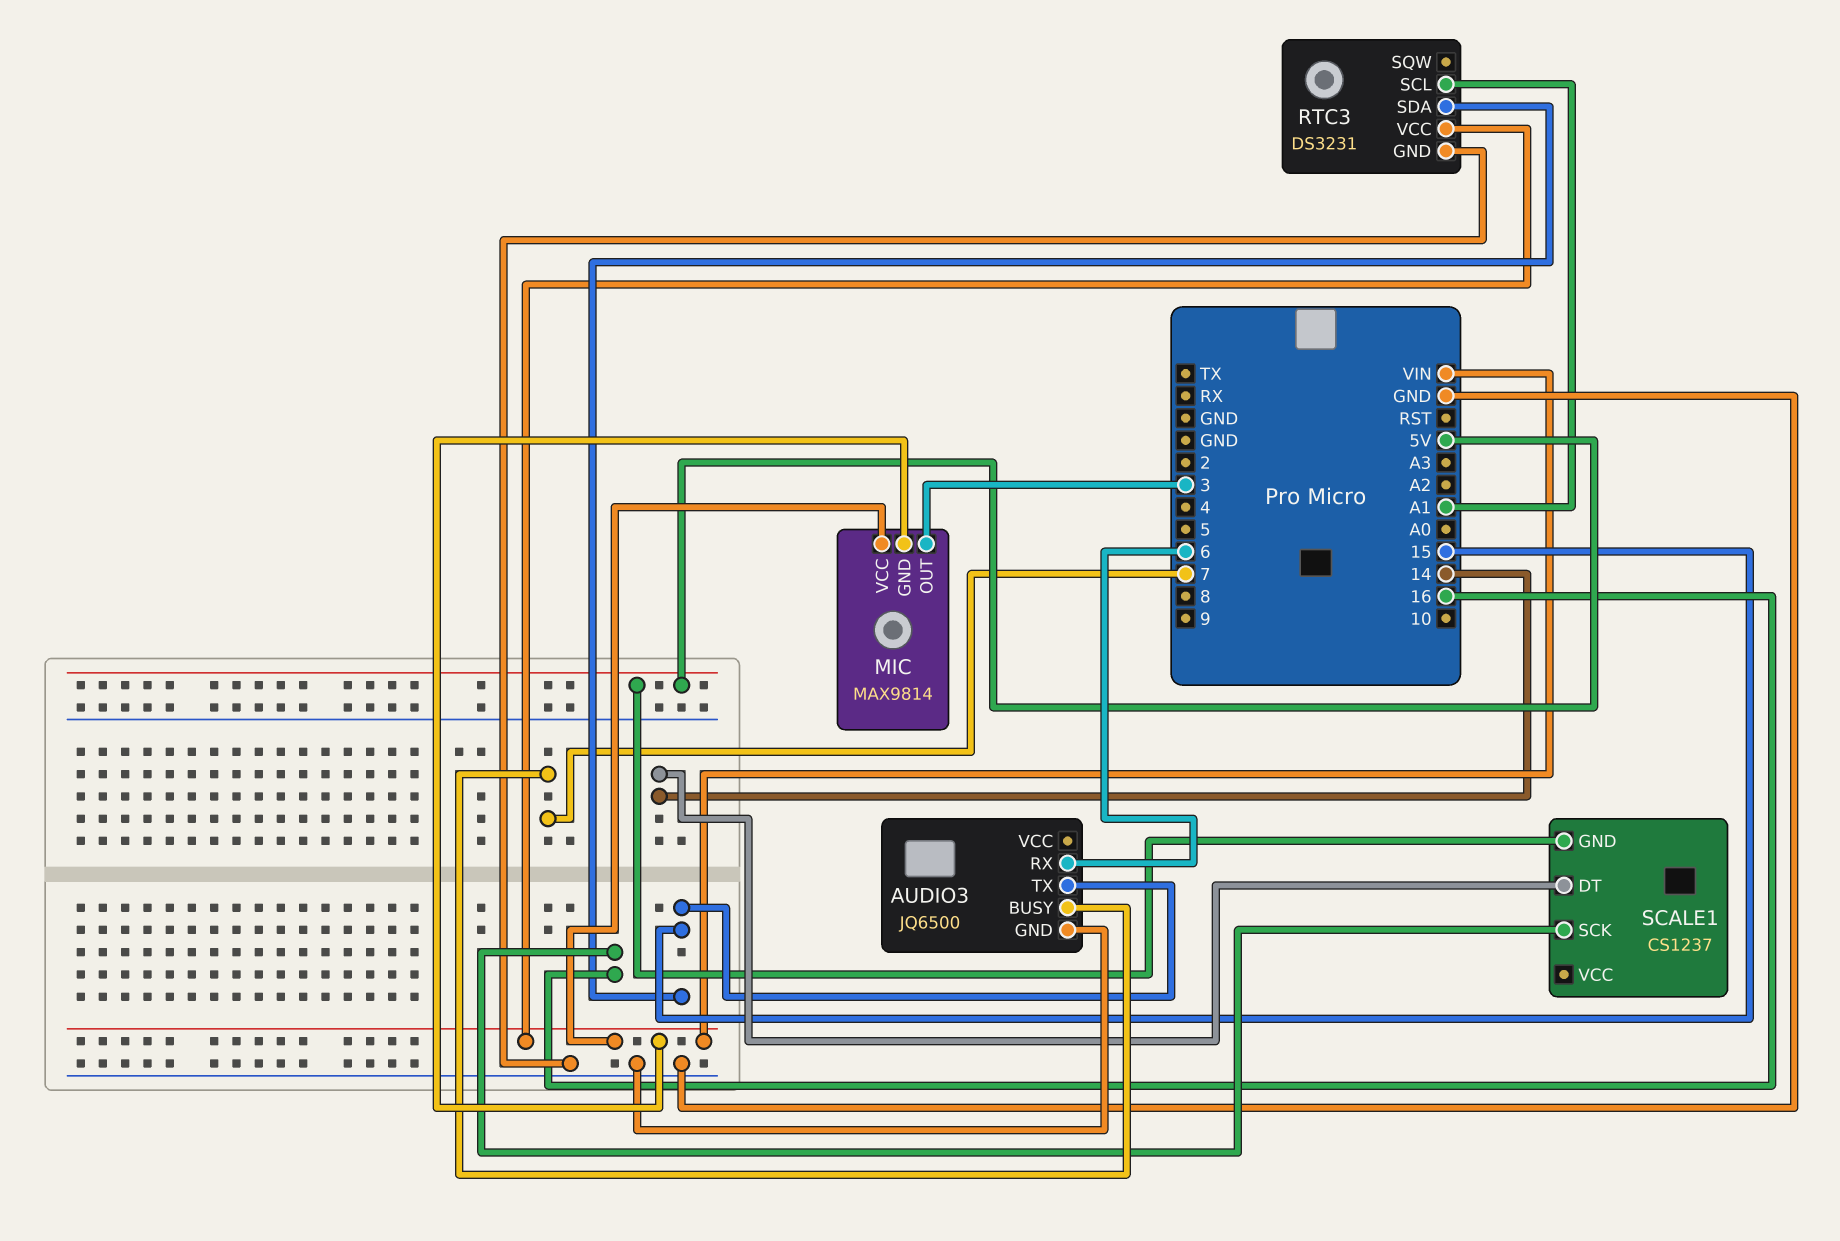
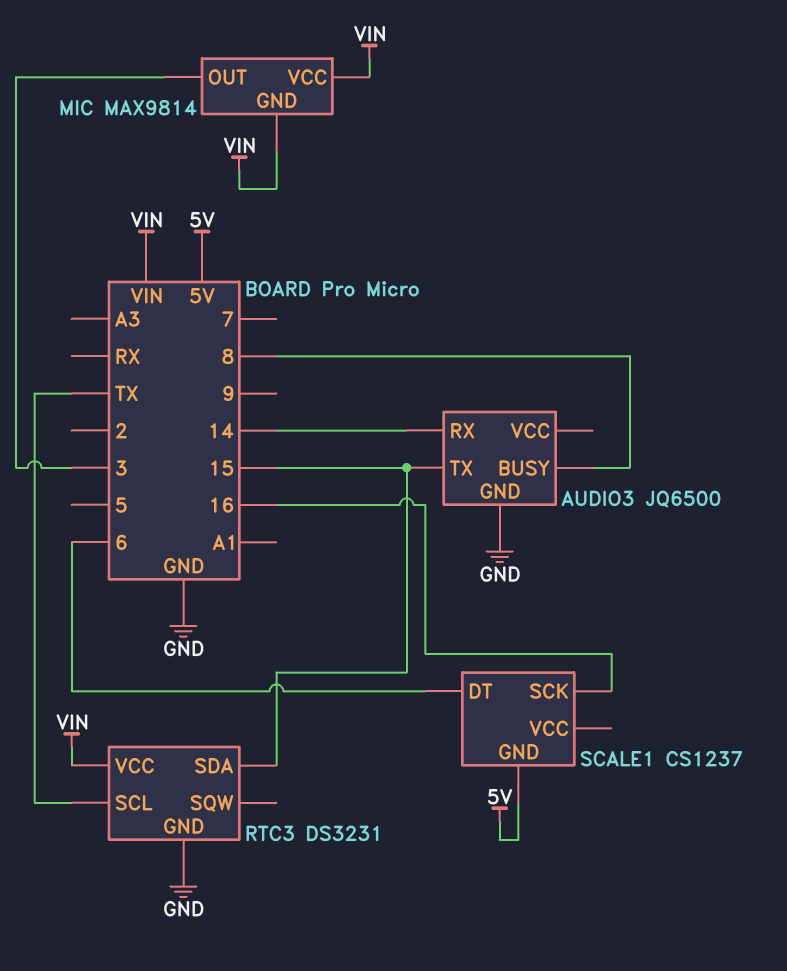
AUDIO3 pin BUSY: 7 -> 8
AUDIO3 pin RX: 6 -> 14
RTC3 pin SCL: A1 -> TX
SCALE1 pin DT: 14 -> 6

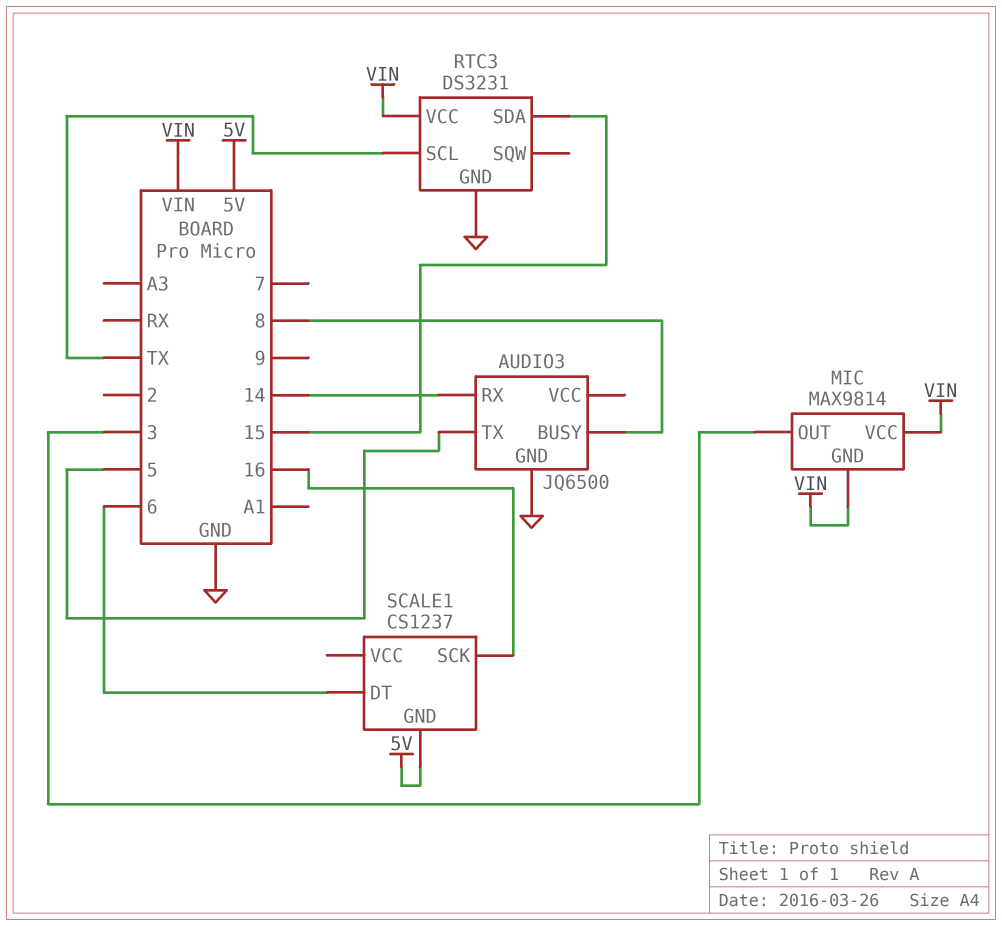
AUDIO3 pin TX: 15 -> 5

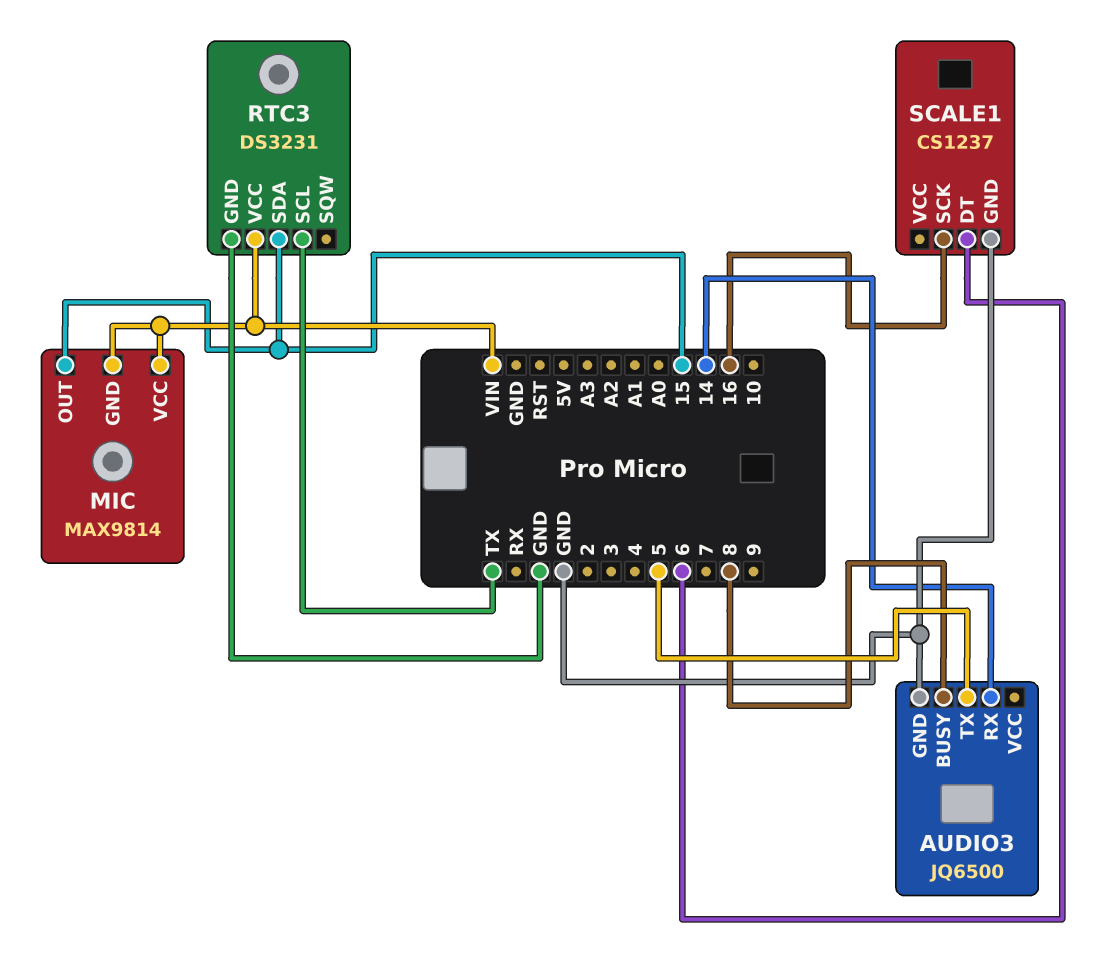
MIC pin OUT: 3 -> 15
SCALE1 pin GND: 5V -> GND

